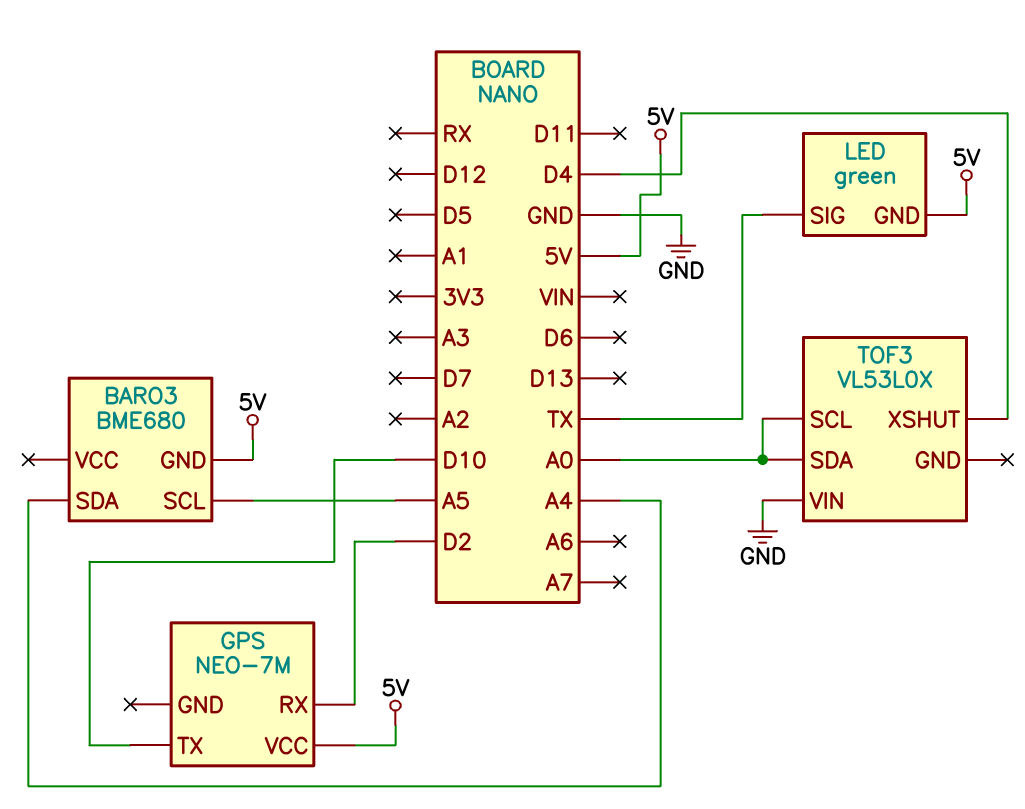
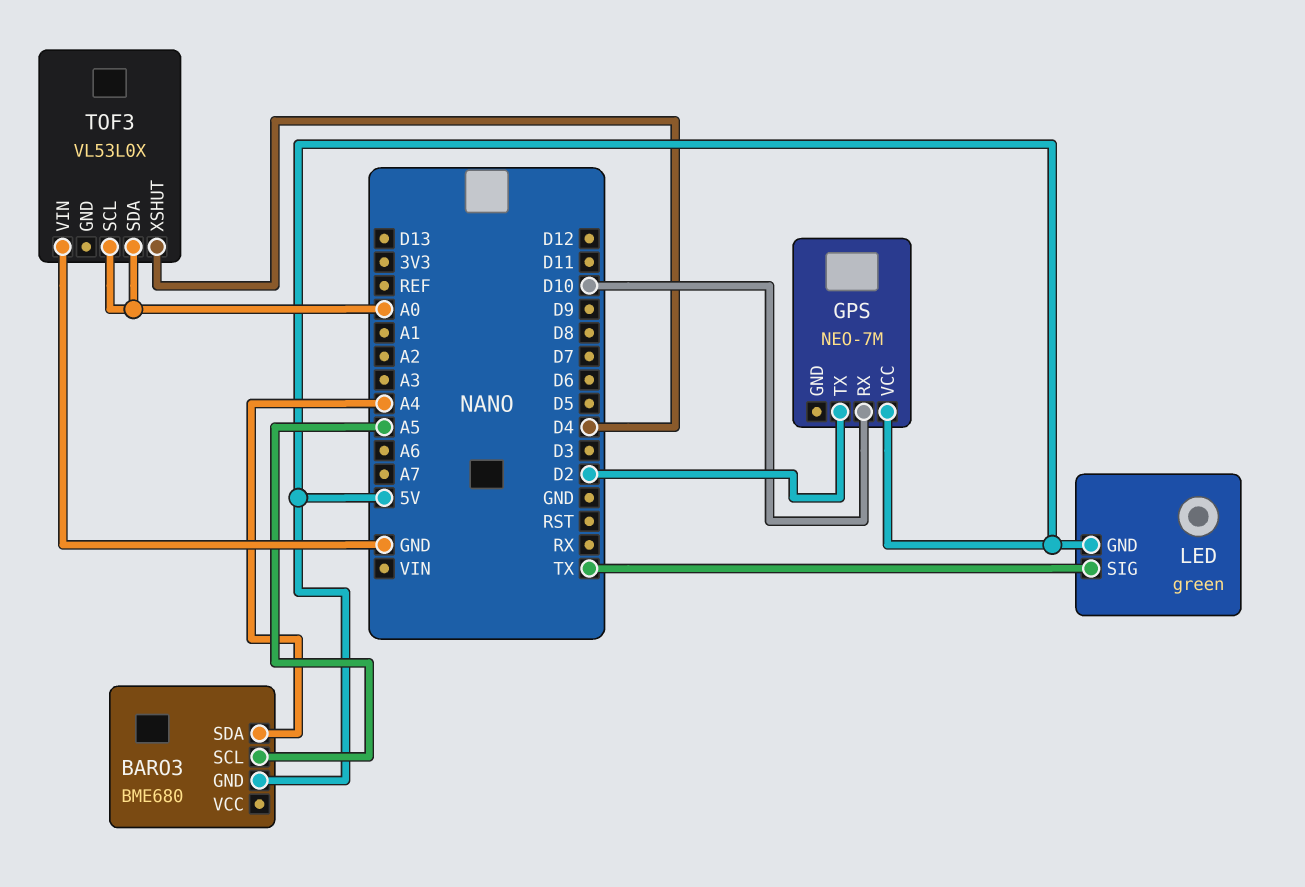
GPS pin RX: D2 -> D10
GPS pin TX: D10 -> D2

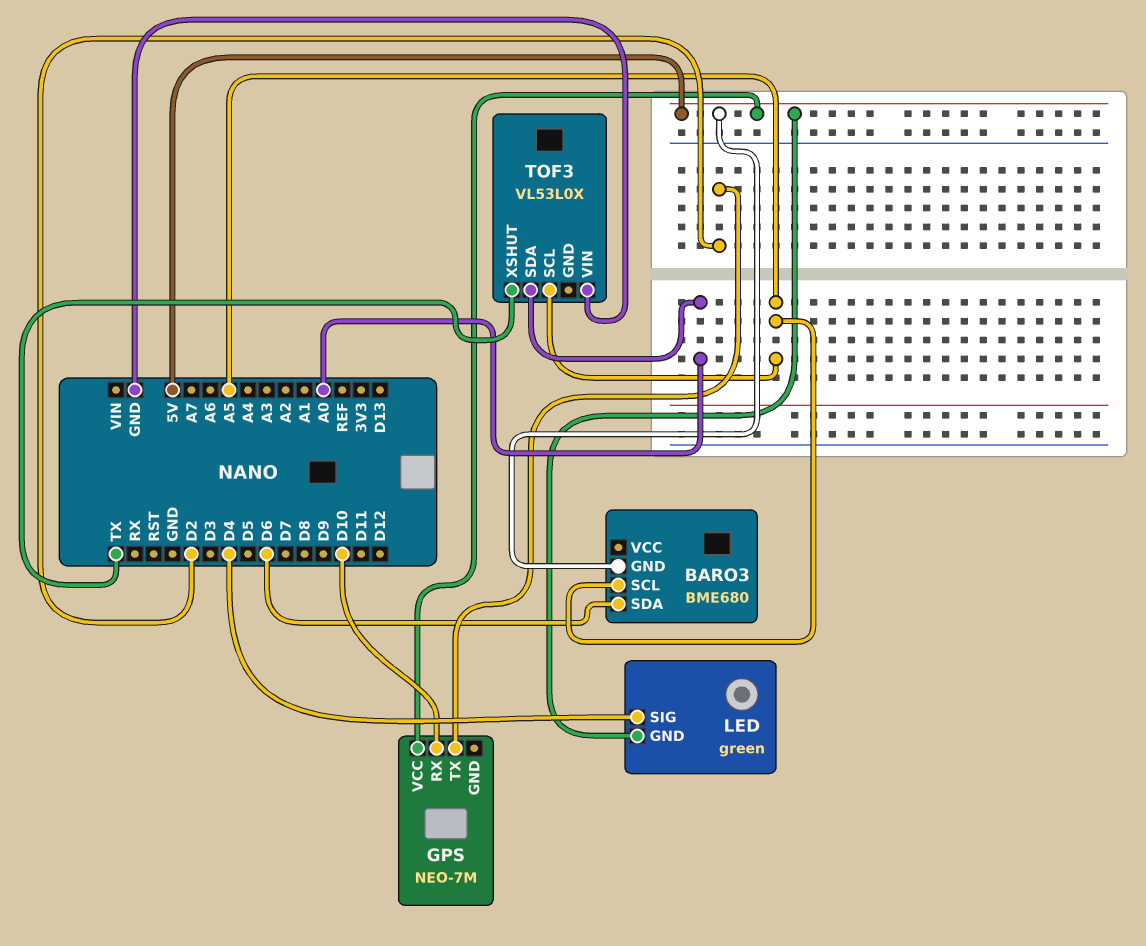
BARO3 pin SDA: A4 -> D6
LED pin SIG: TX -> D4
TOF3 pin SCL: A0 -> A5
TOF3 pin XSHUT: D4 -> TX

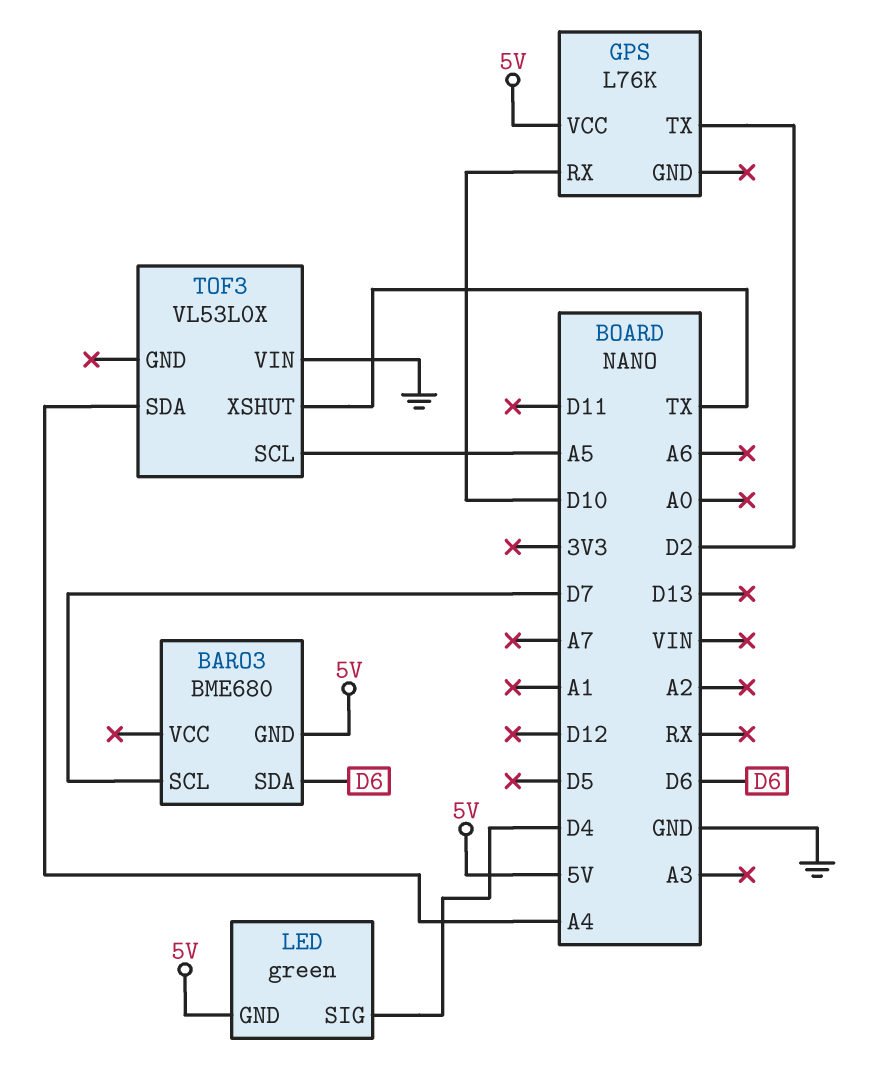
BARO3 pin SCL: A5 -> D7
GPS: NEO-7M -> L76K
TOF3 pin SDA: A0 -> A4

